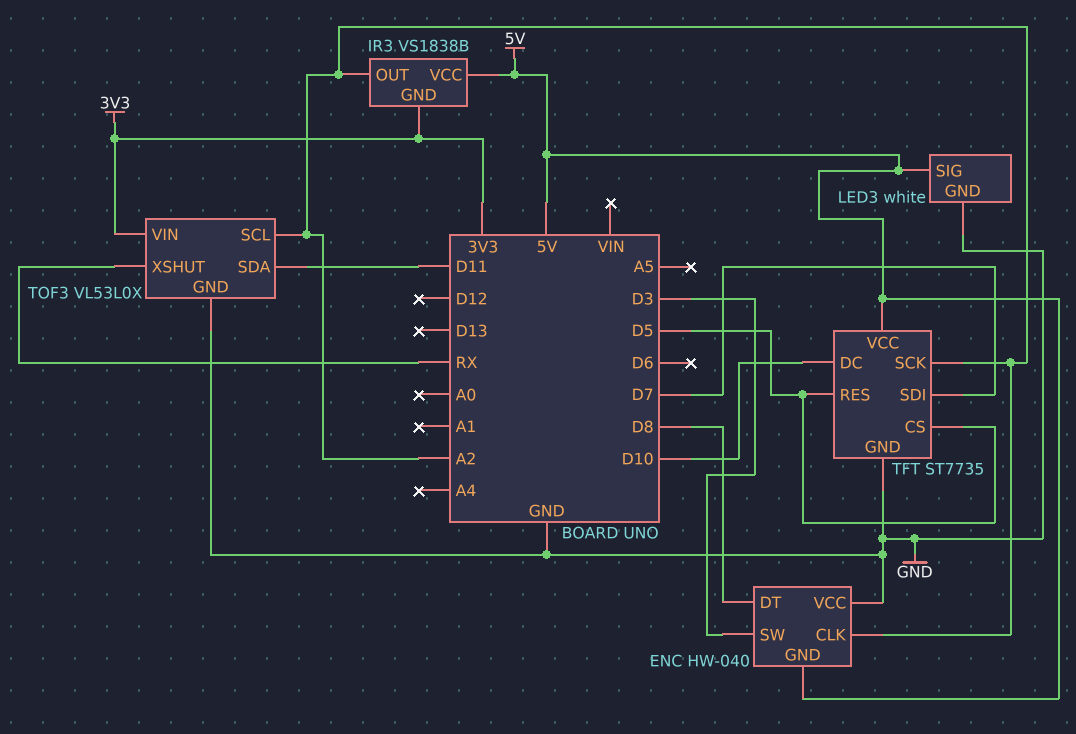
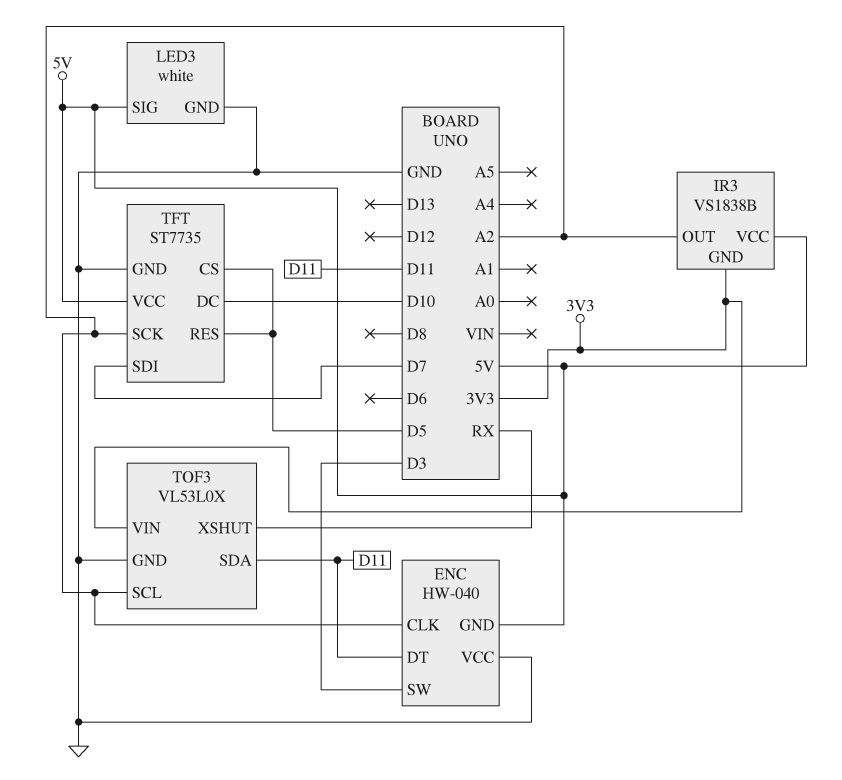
ENC pin DT: D8 -> D11

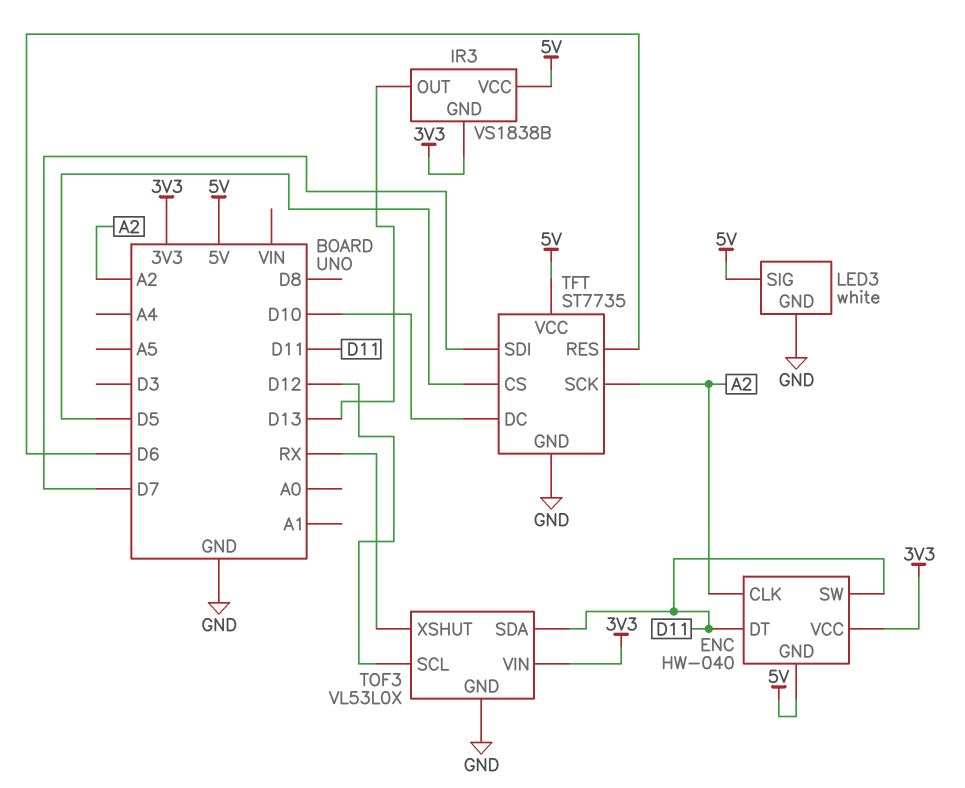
ENC pin SW: D3 -> D11
ENC pin VCC: GND -> 3V3
IR3 pin OUT: A2 -> D13
TFT pin RES: D5 -> D6
TOF3 pin SCL: A2 -> D12

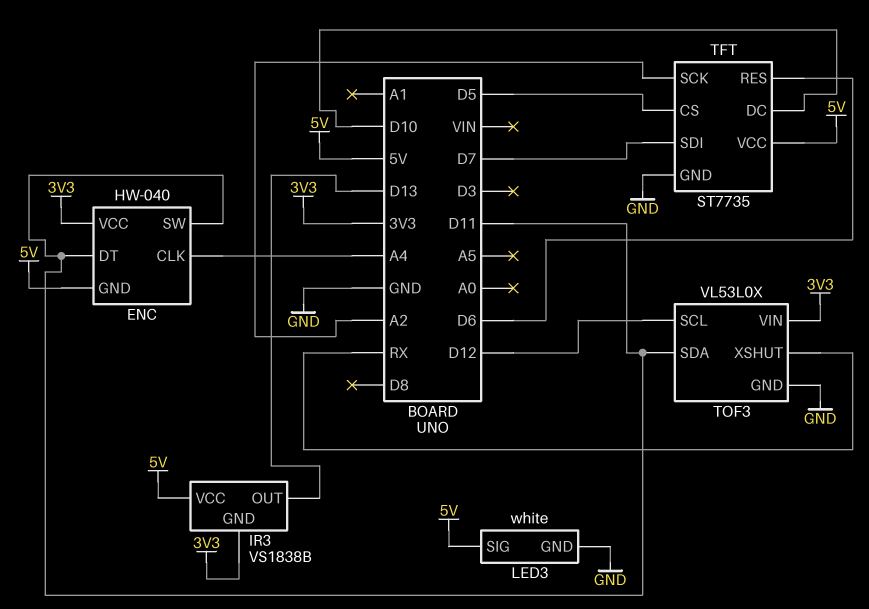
ENC pin CLK: A2 -> A4

